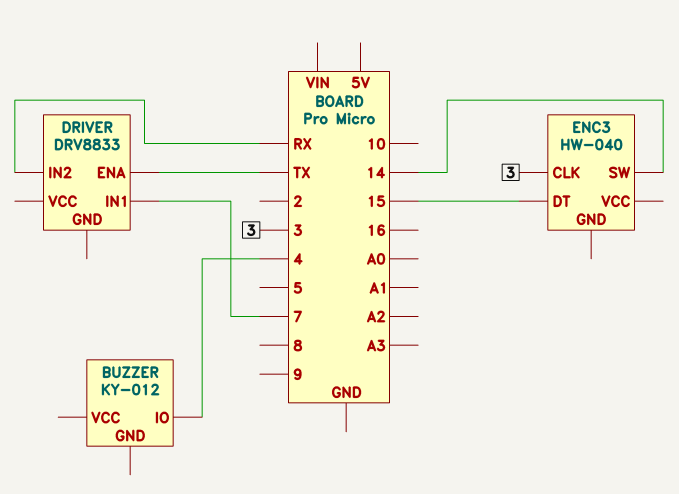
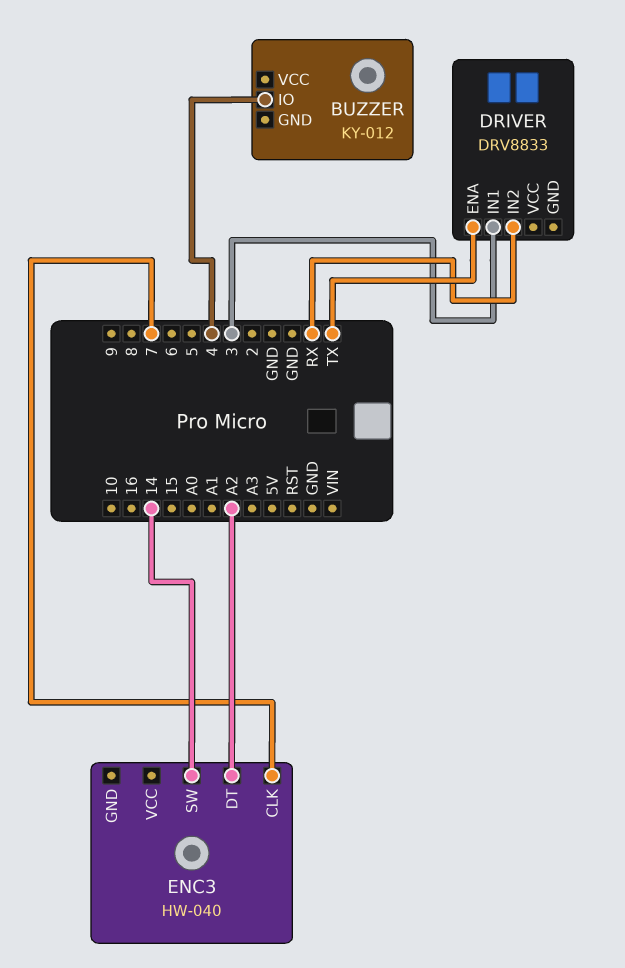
DRIVER pin IN1: 7 -> 3
ENC3 pin CLK: 3 -> 7
ENC3 pin DT: 15 -> A2

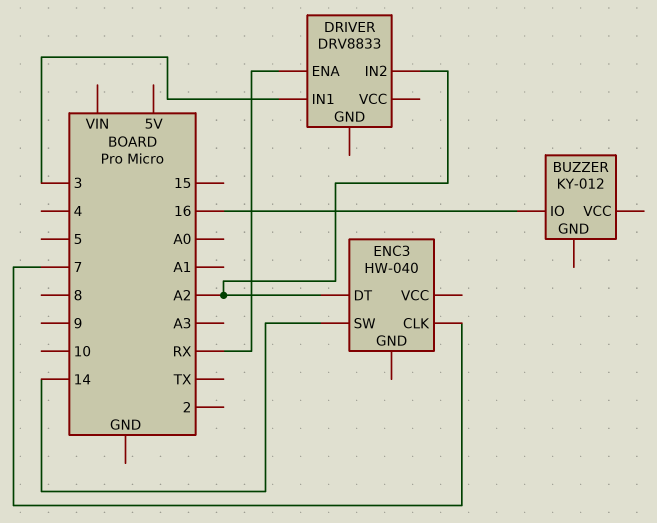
BUZZER pin IO: 4 -> 16
DRIVER pin ENA: TX -> RX
DRIVER pin IN2: RX -> A2

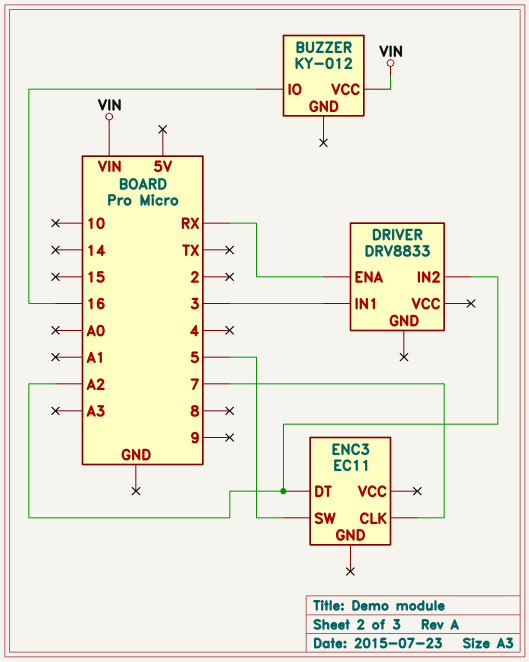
BUZZER pin VCC: none -> VIN
ENC3: HW-040 -> EC11
ENC3 pin SW: 14 -> 5

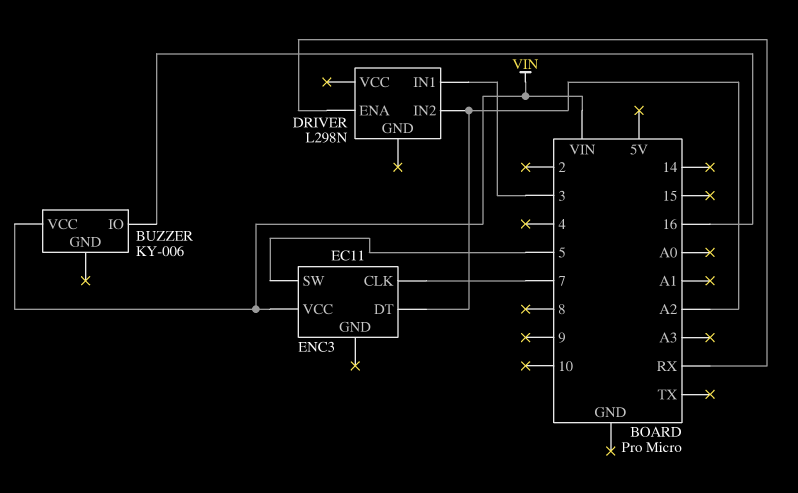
BUZZER: KY-012 -> KY-006
DRIVER: DRV8833 -> L298N
ENC3 pin VCC: none -> VIN

